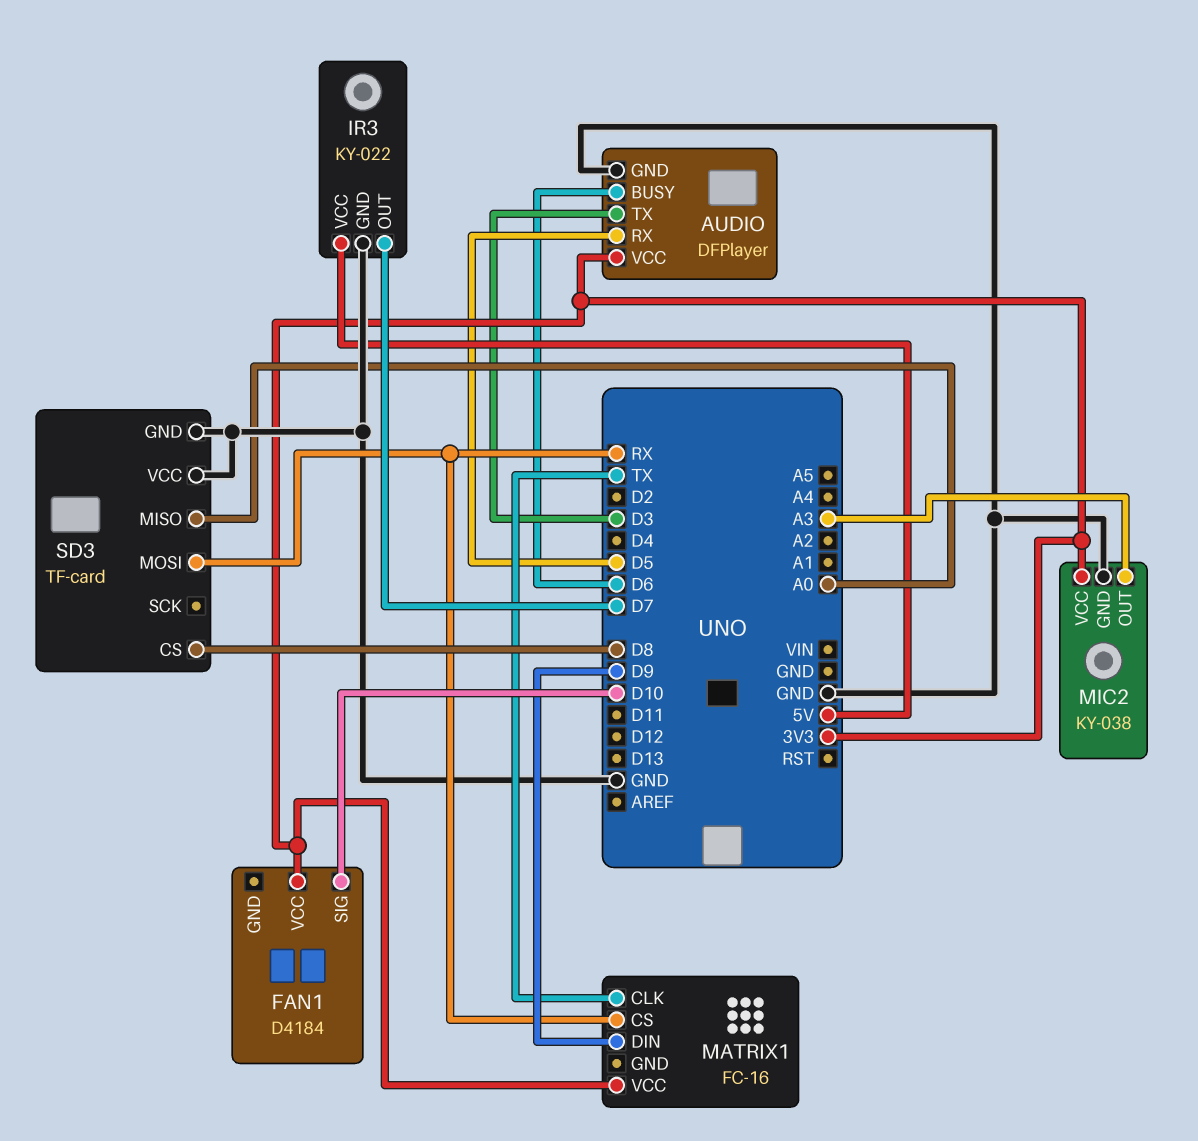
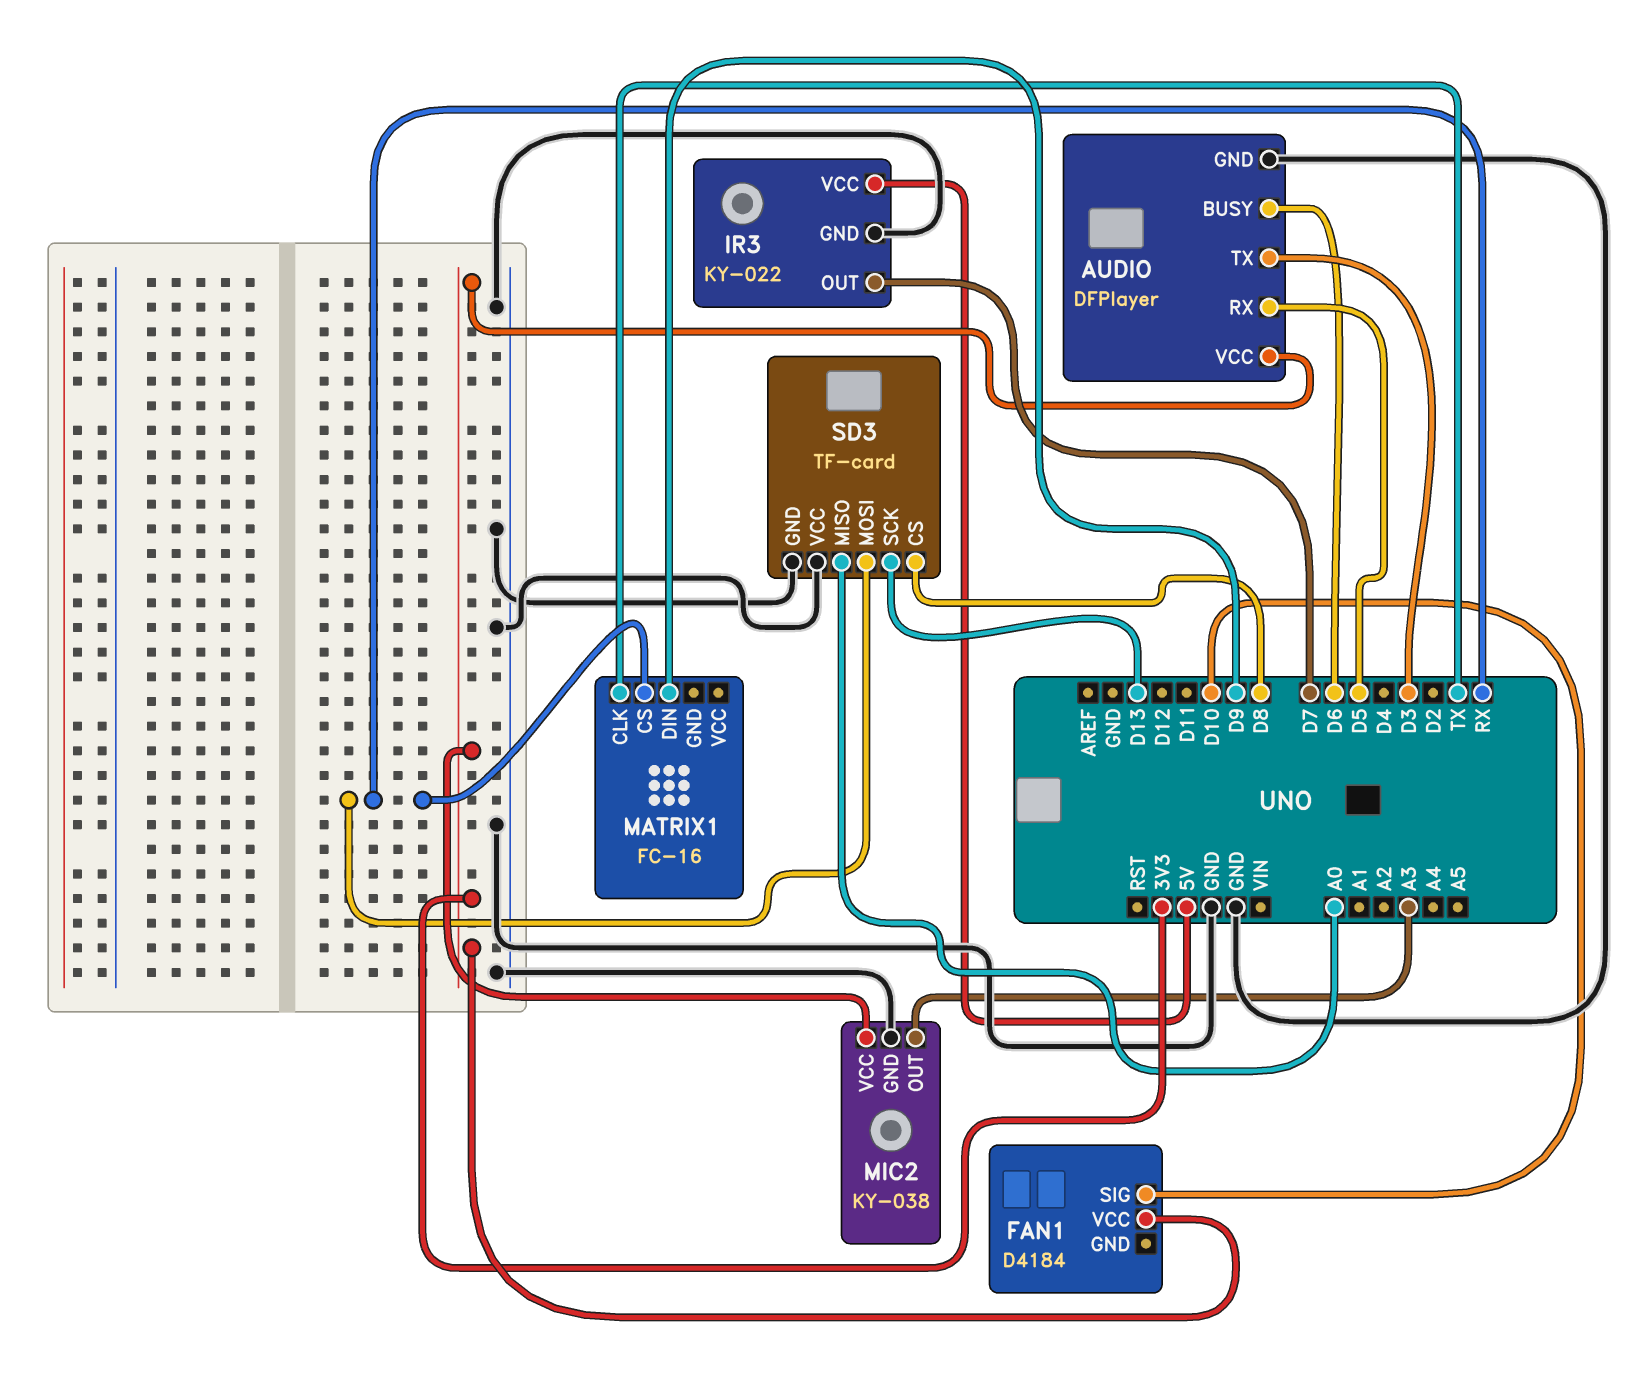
MATRIX1 pin VCC: 3V3 -> none
SD3 pin SCK: none -> D13

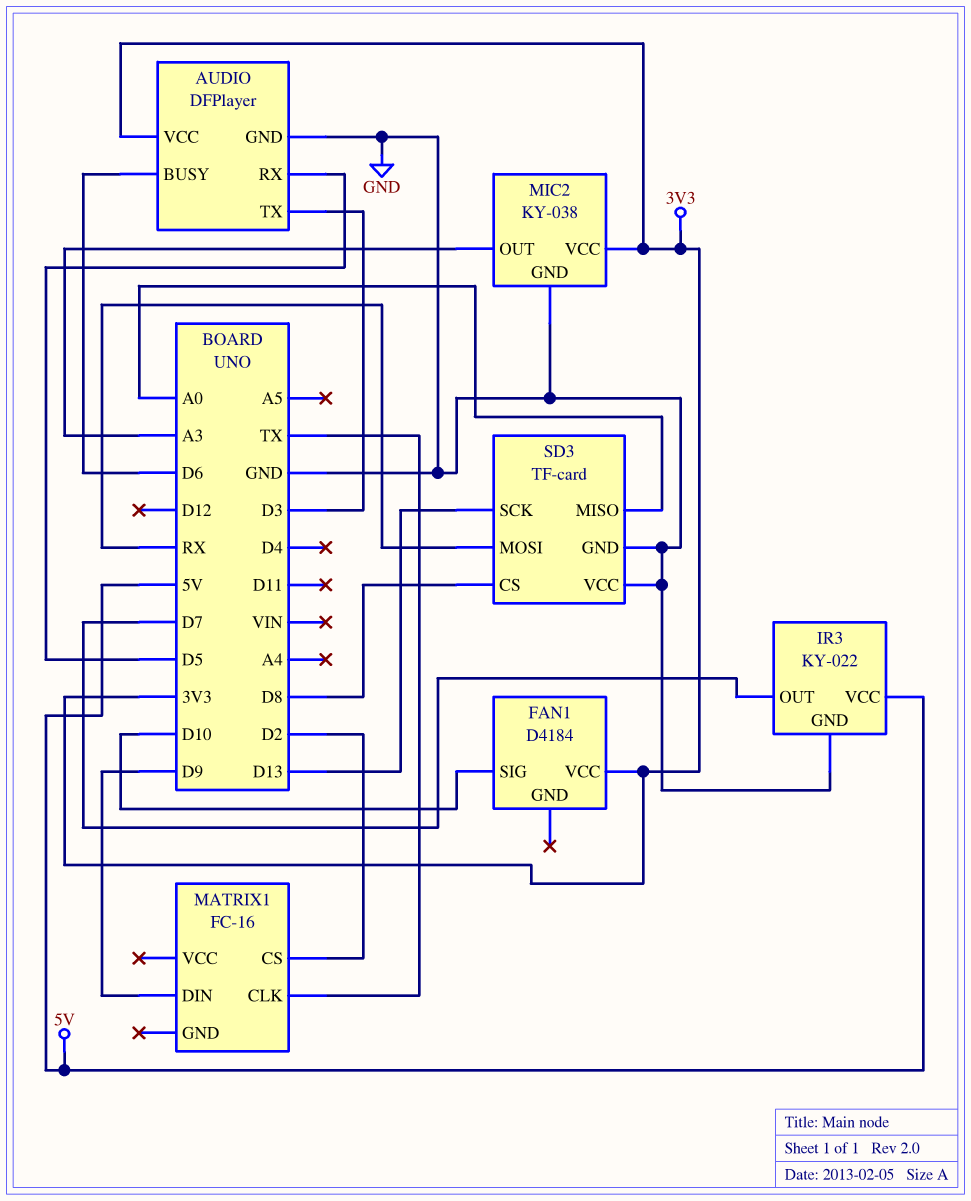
MATRIX1 pin CS: RX -> D2

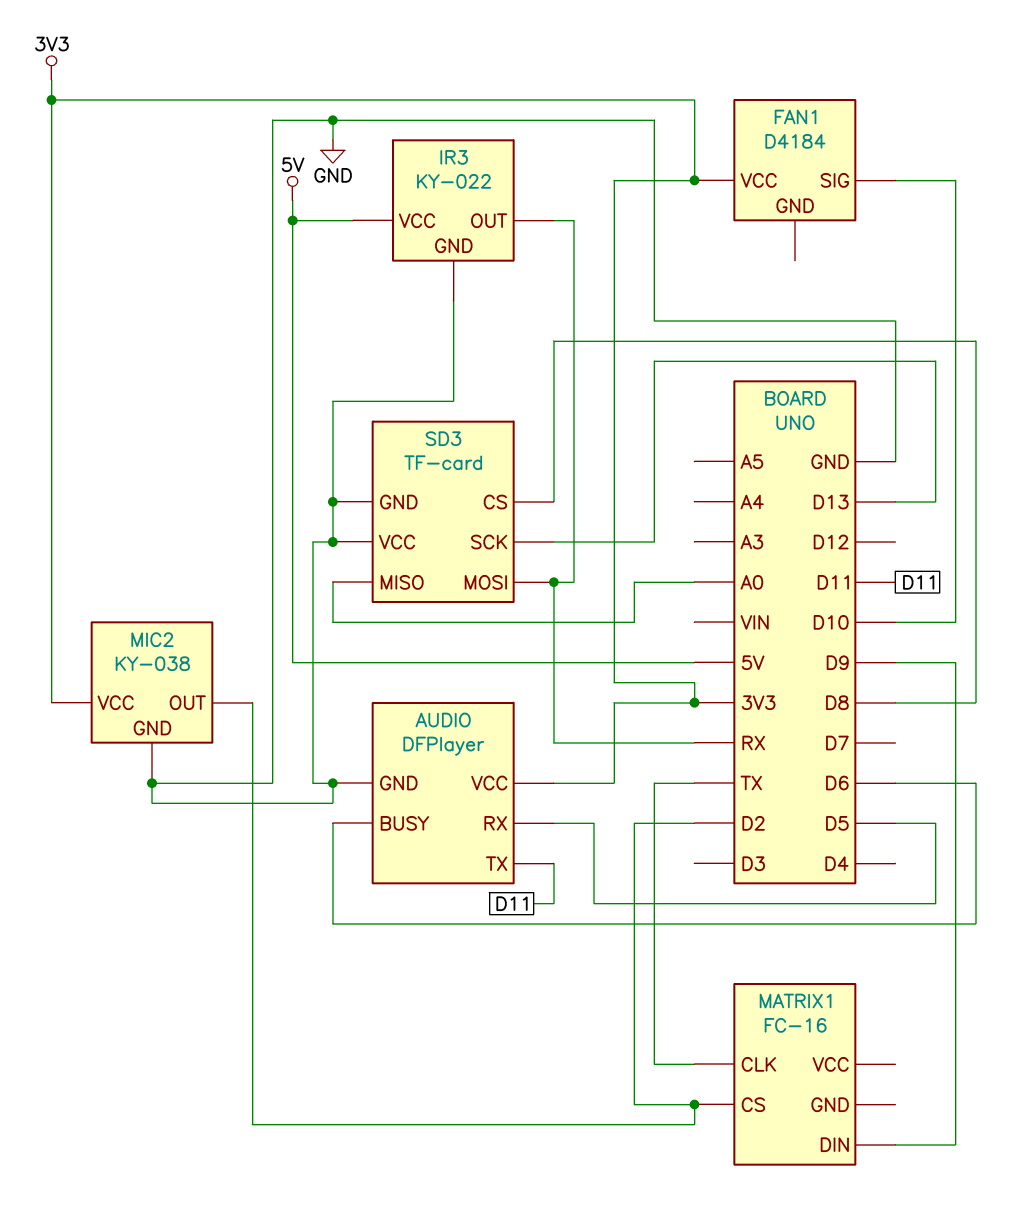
AUDIO pin TX: D3 -> D11
IR3 pin OUT: D7 -> RX
MIC2 pin OUT: A3 -> D2

